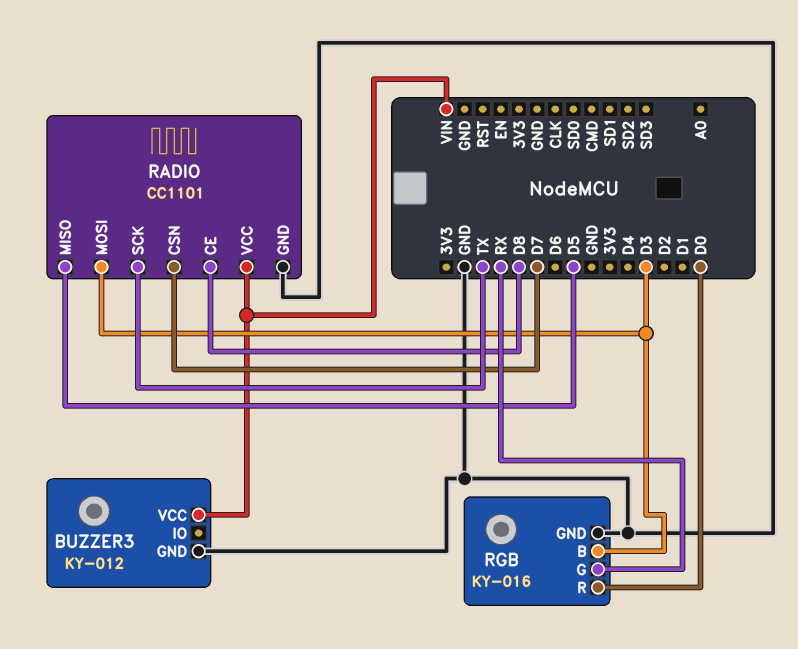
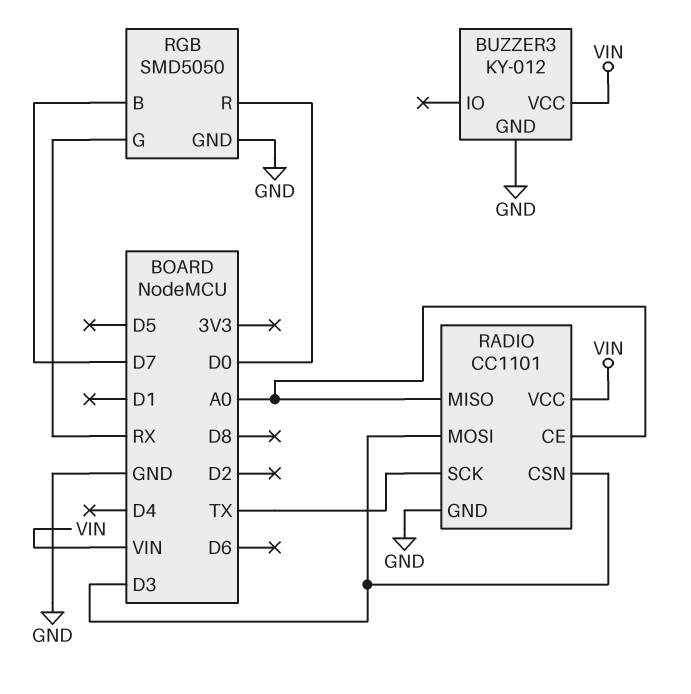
RADIO pin CE: D8 -> A0
RADIO pin CSN: D7 -> D3
RADIO pin MISO: D5 -> A0
RGB: KY-016 -> SMD5050
RGB pin B: D3 -> D7

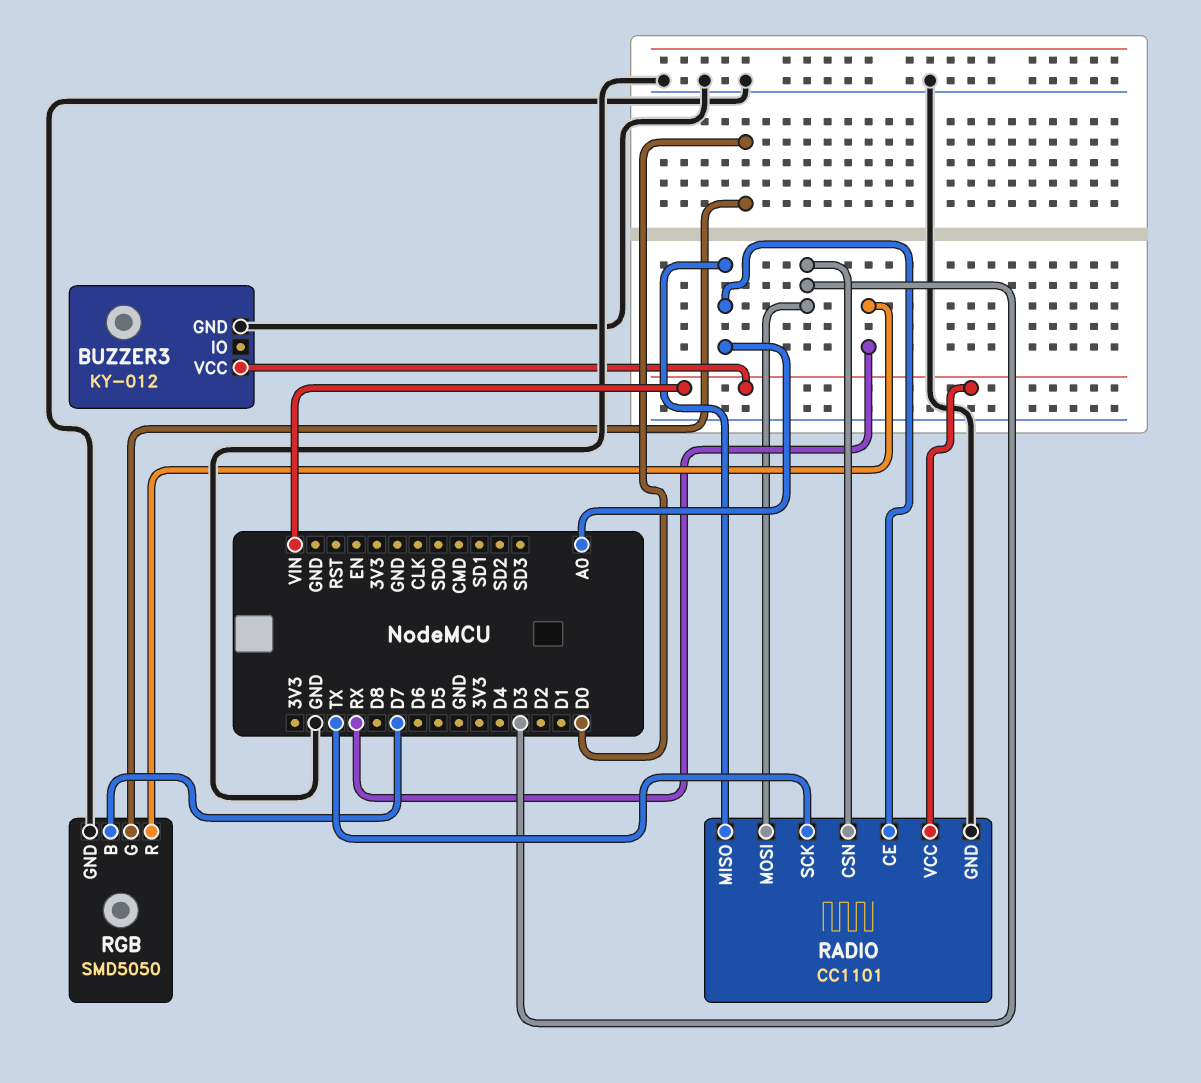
RGB pin G: RX -> D0
RGB pin R: D0 -> RX

